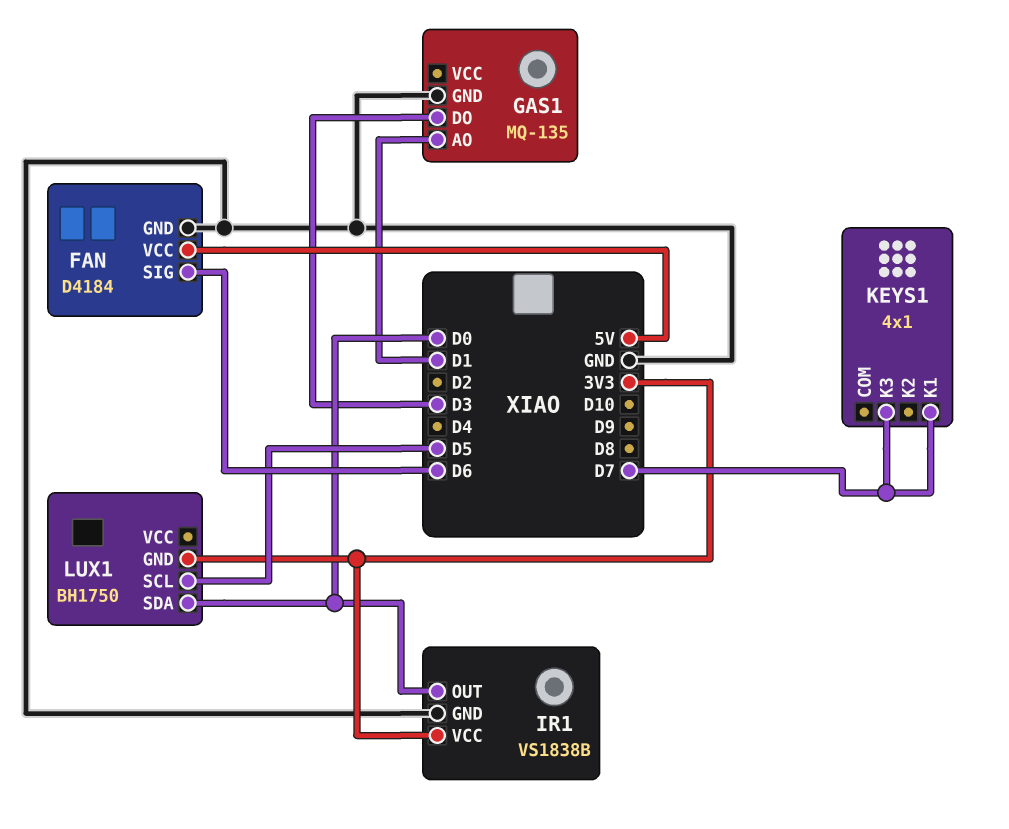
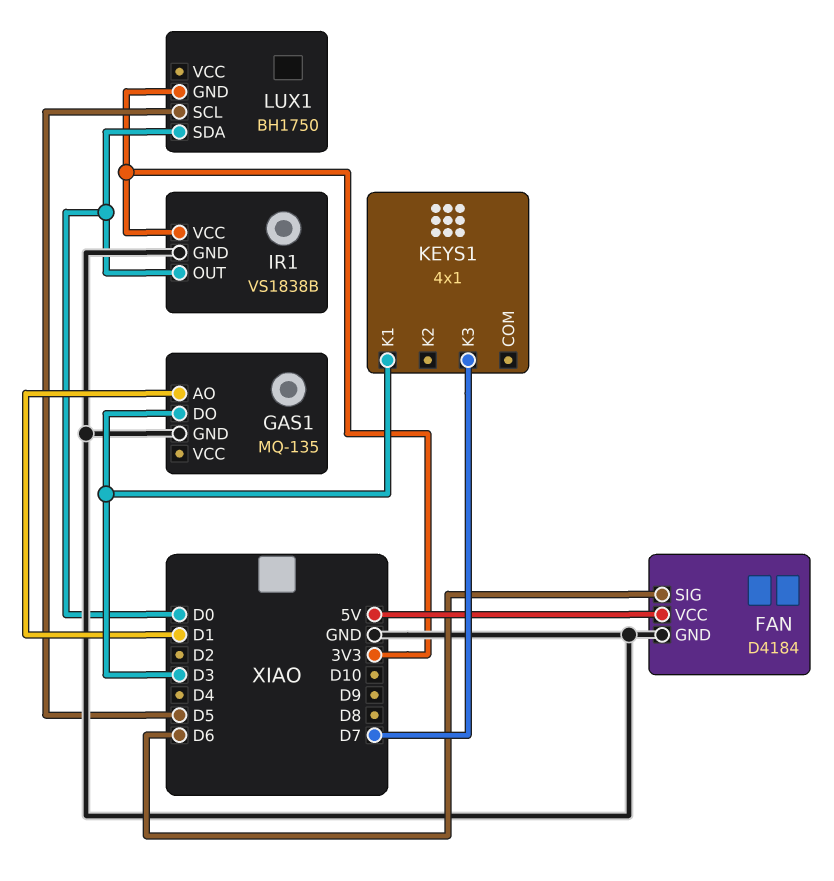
KEYS1 pin K1: D7 -> D3

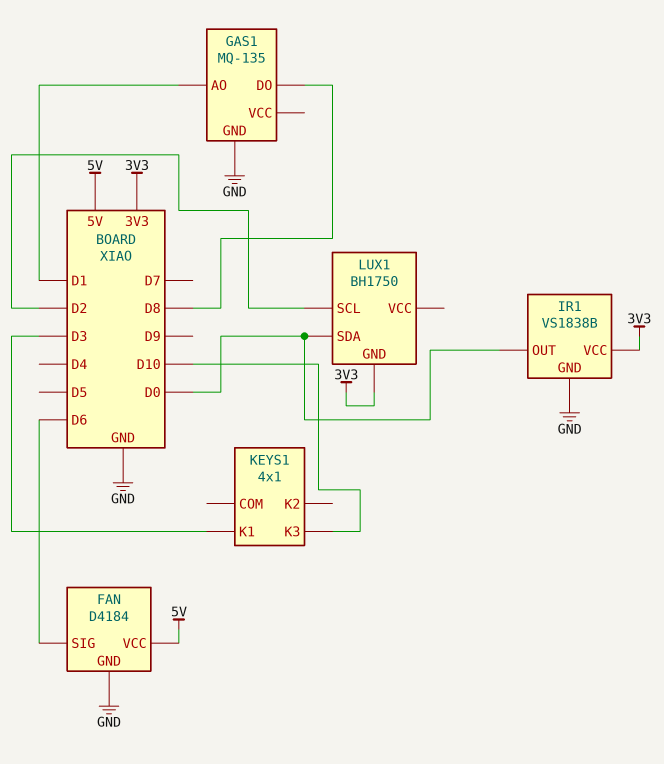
GAS1 pin DO: D3 -> D8
KEYS1 pin K3: D7 -> D10
LUX1 pin SCL: D5 -> D2

